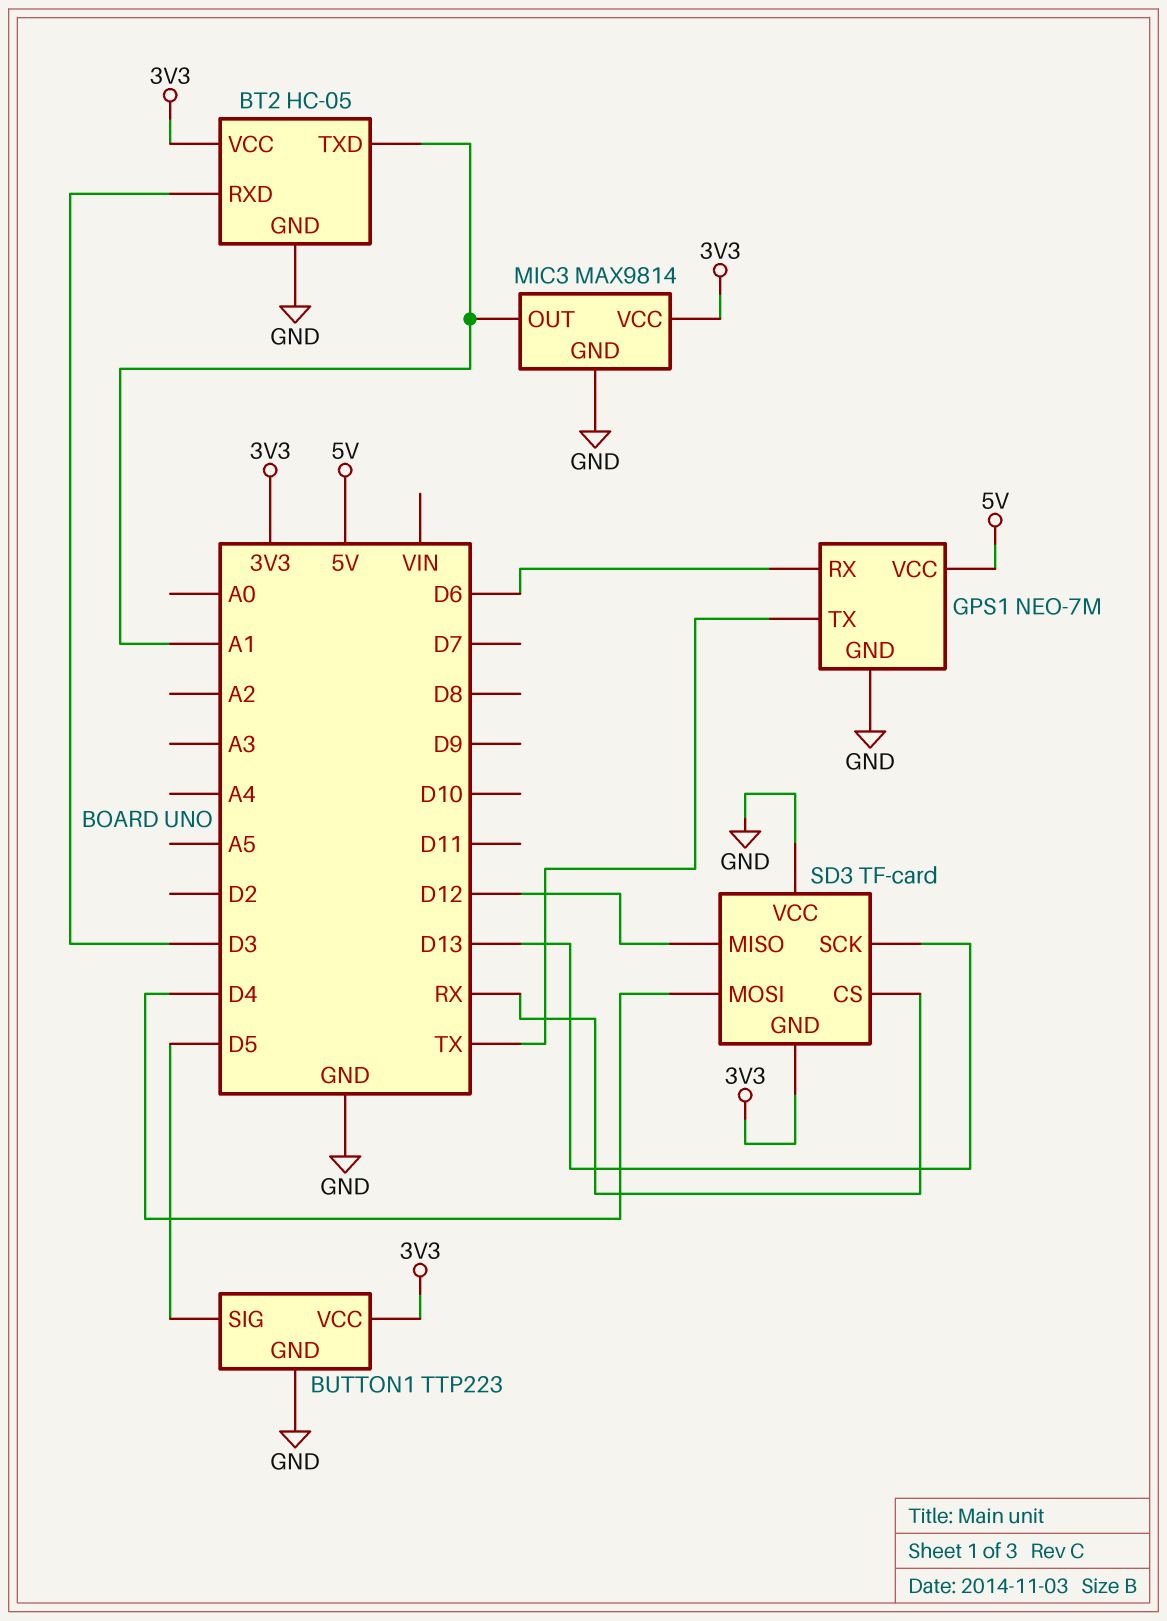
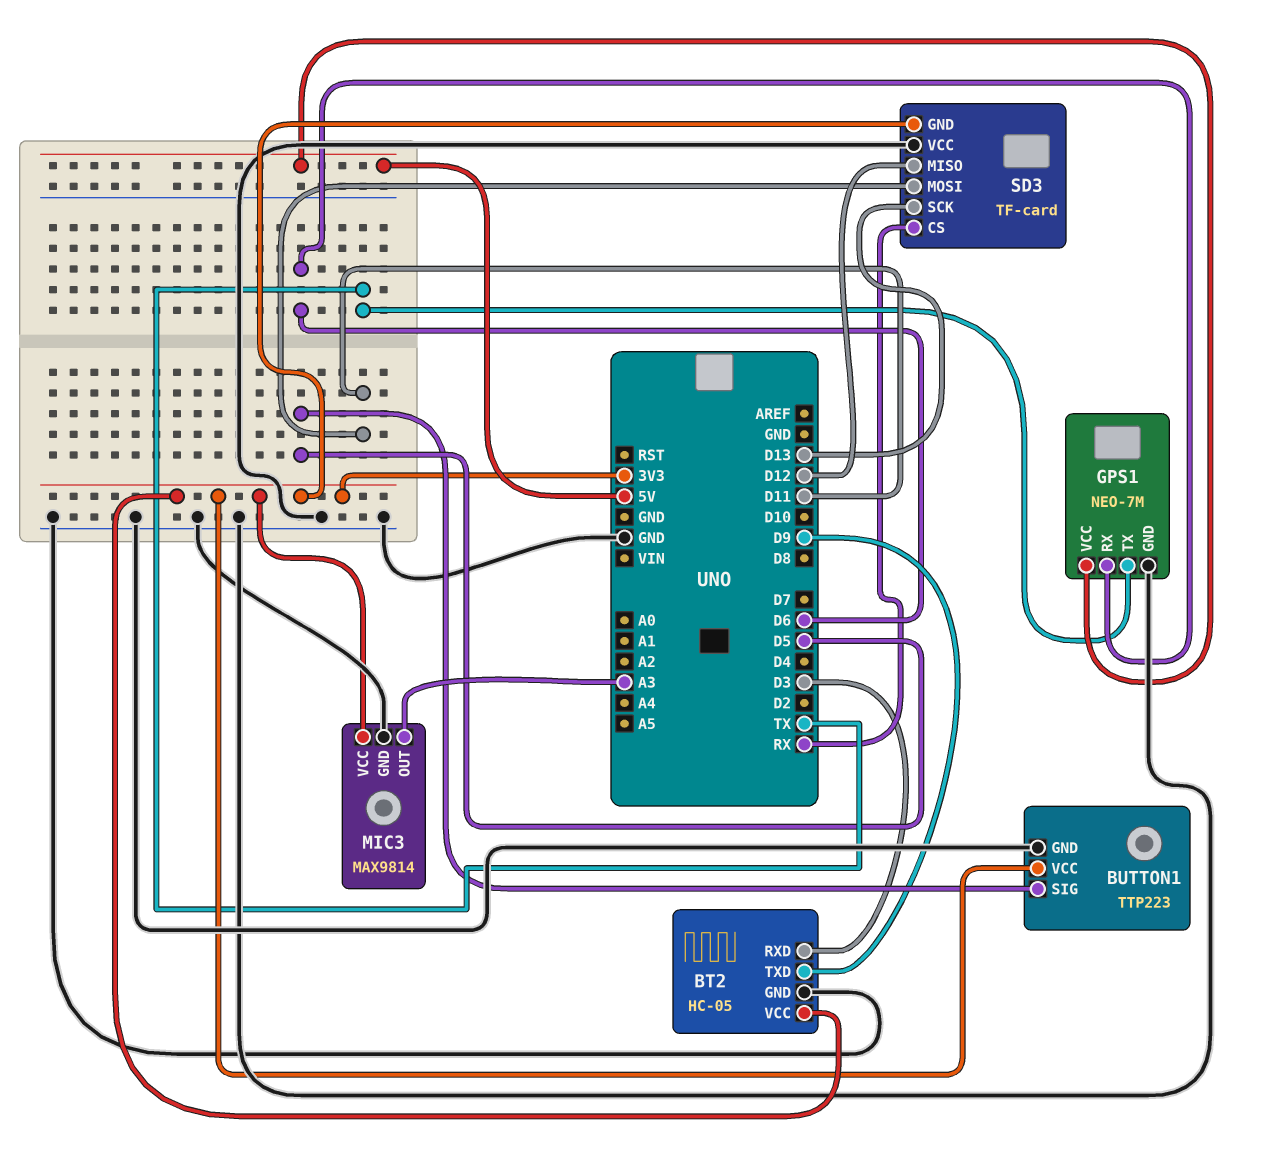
BT2 pin TXD: A1 -> D9
MIC3 pin OUT: A1 -> A3
SD3 pin MOSI: D4 -> D11

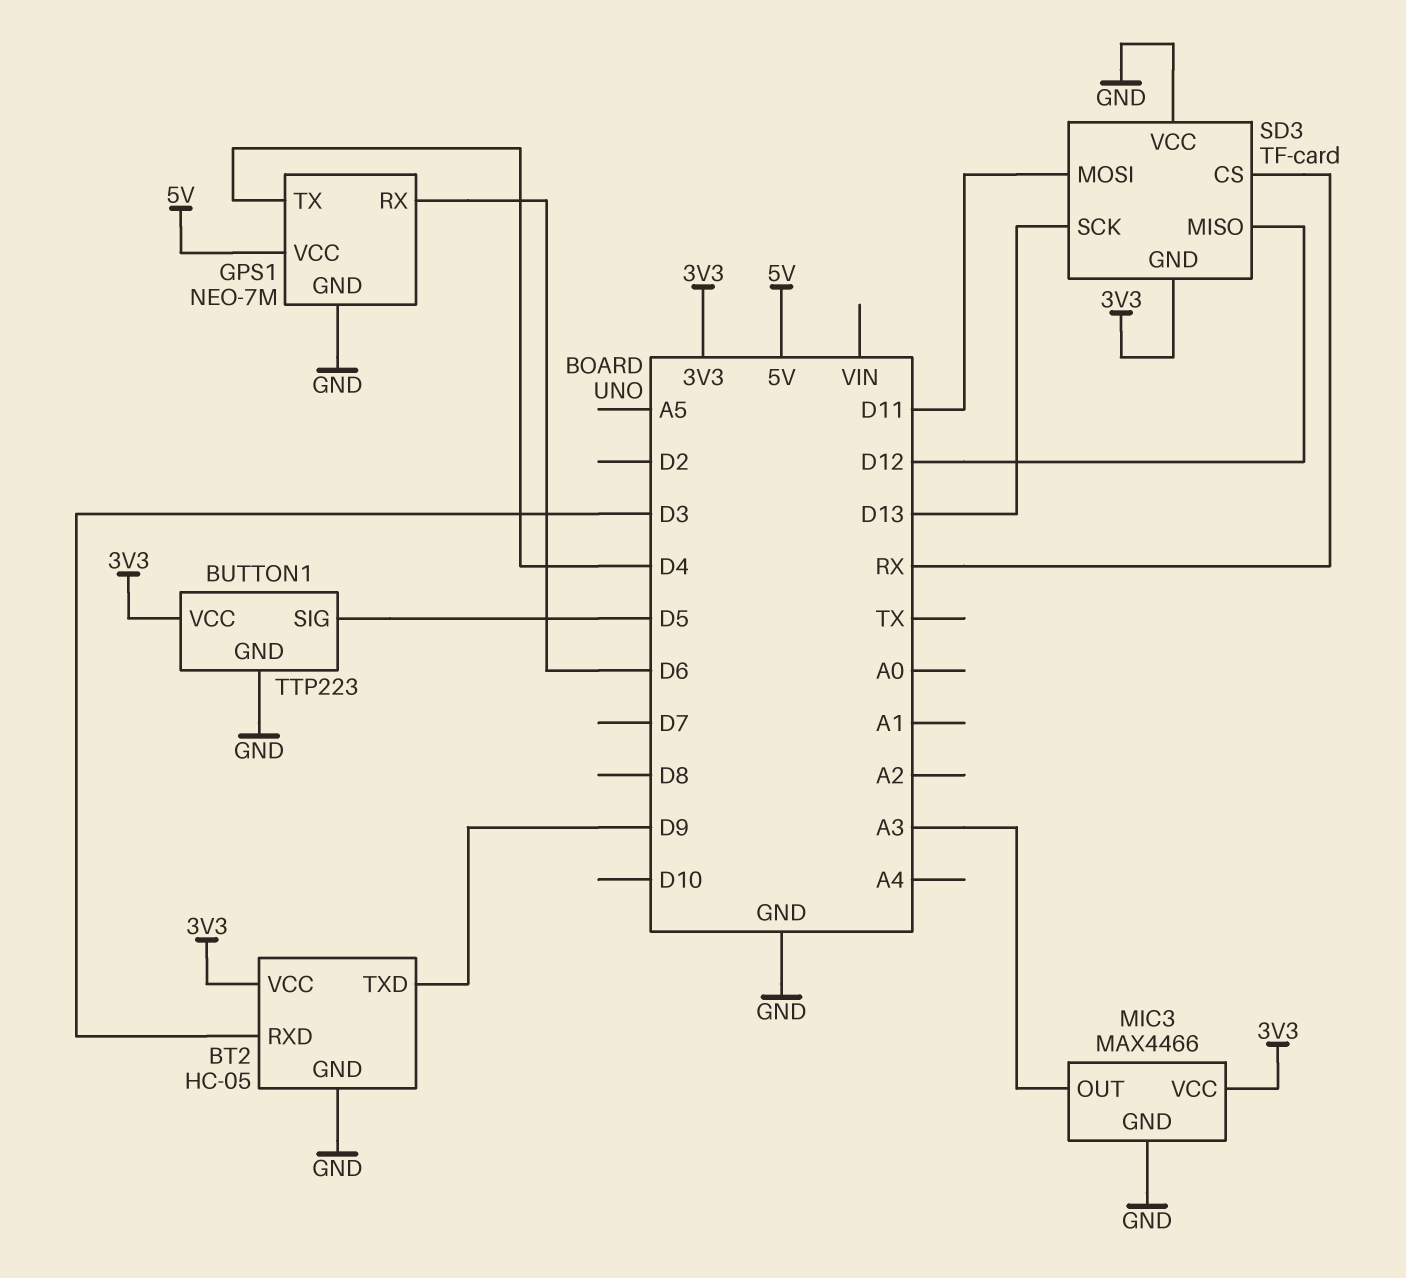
GPS1 pin TX: TX -> D4
MIC3: MAX9814 -> MAX4466

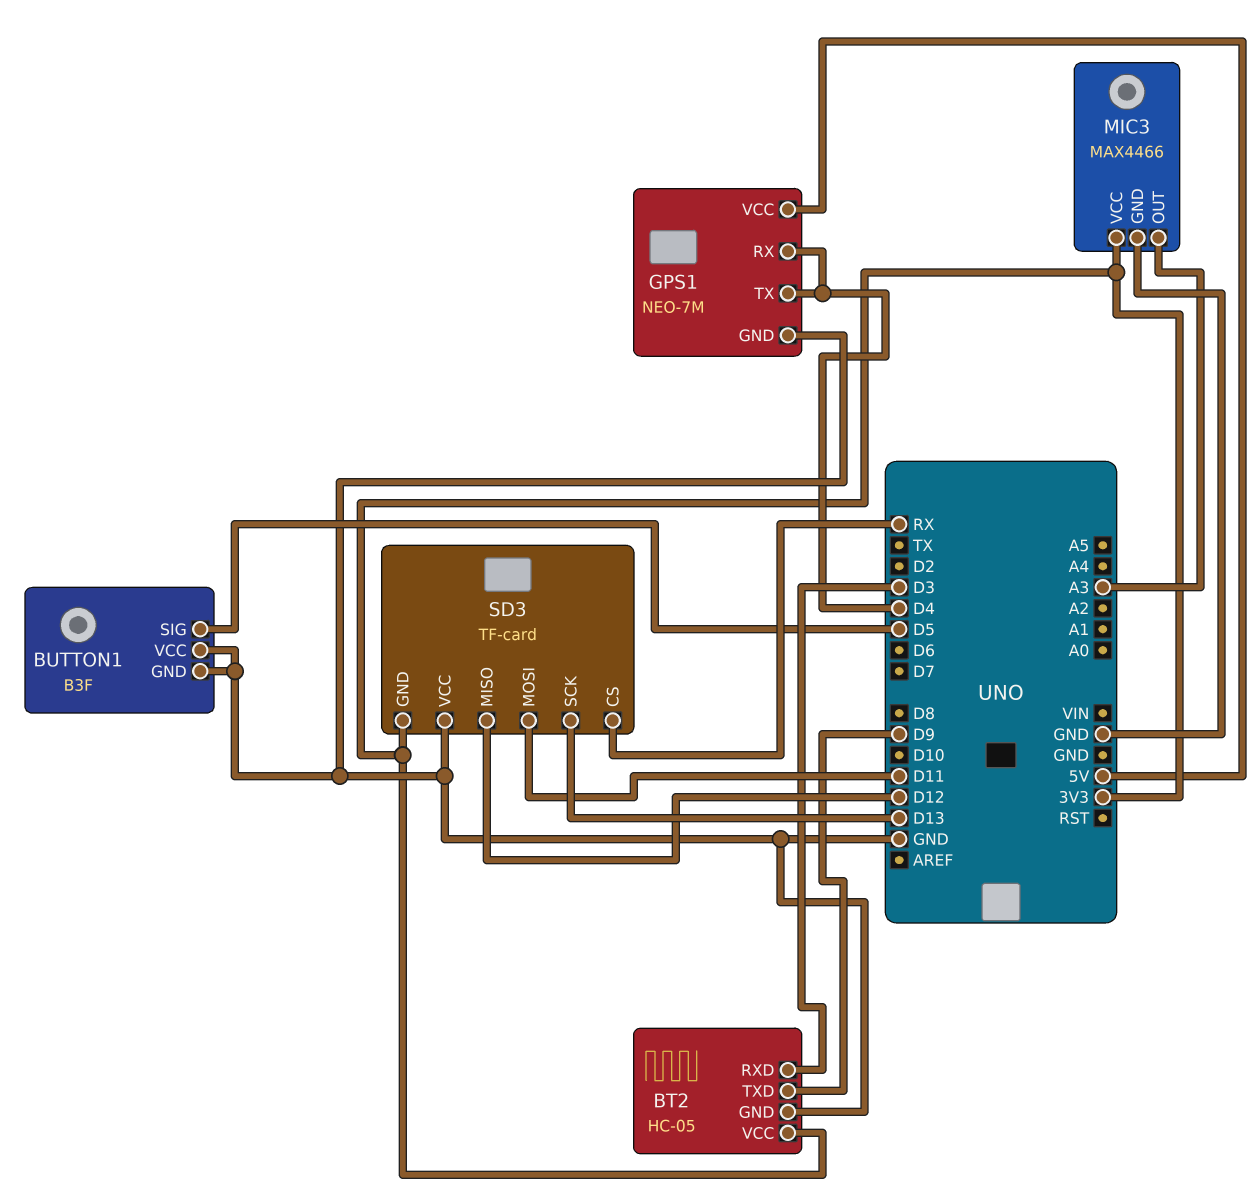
BUTTON1: TTP223 -> B3F
BUTTON1 pin VCC: 3V3 -> GND
GPS1 pin RX: D6 -> D4

